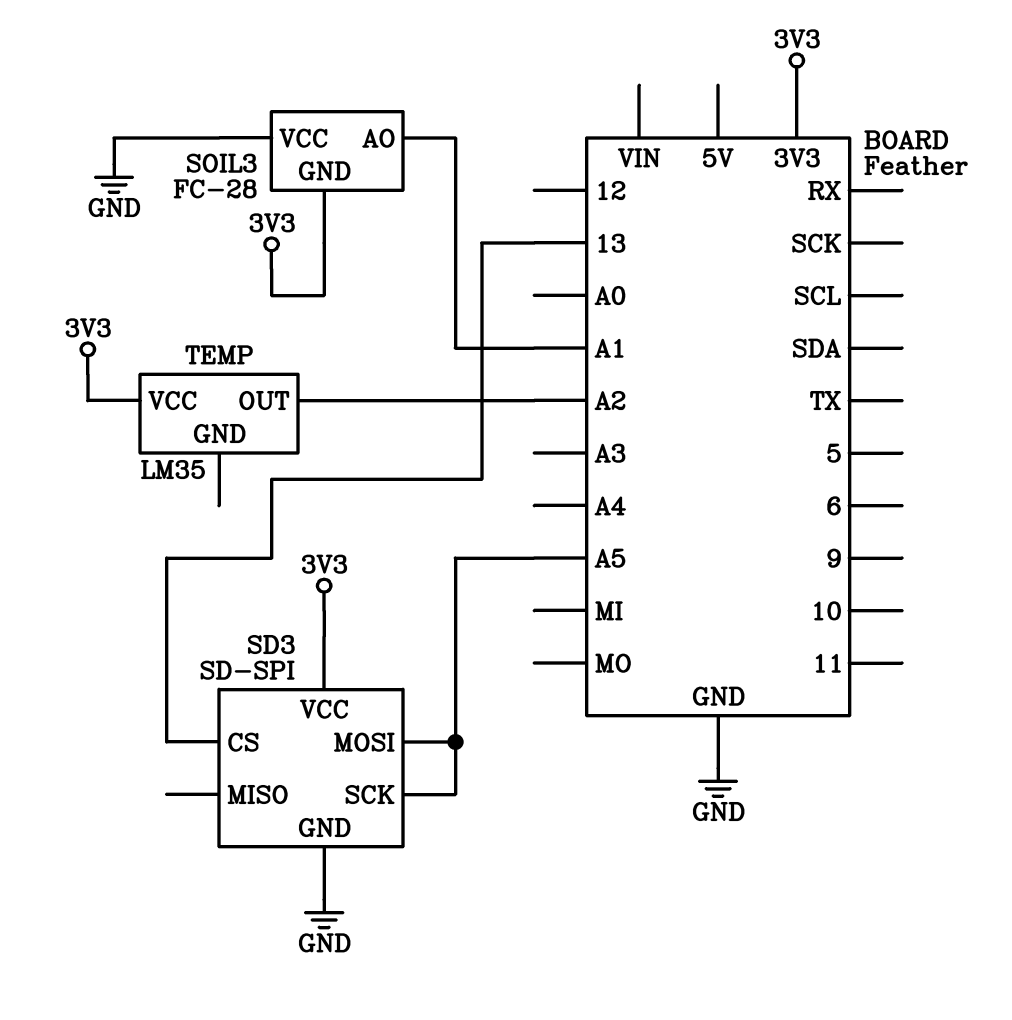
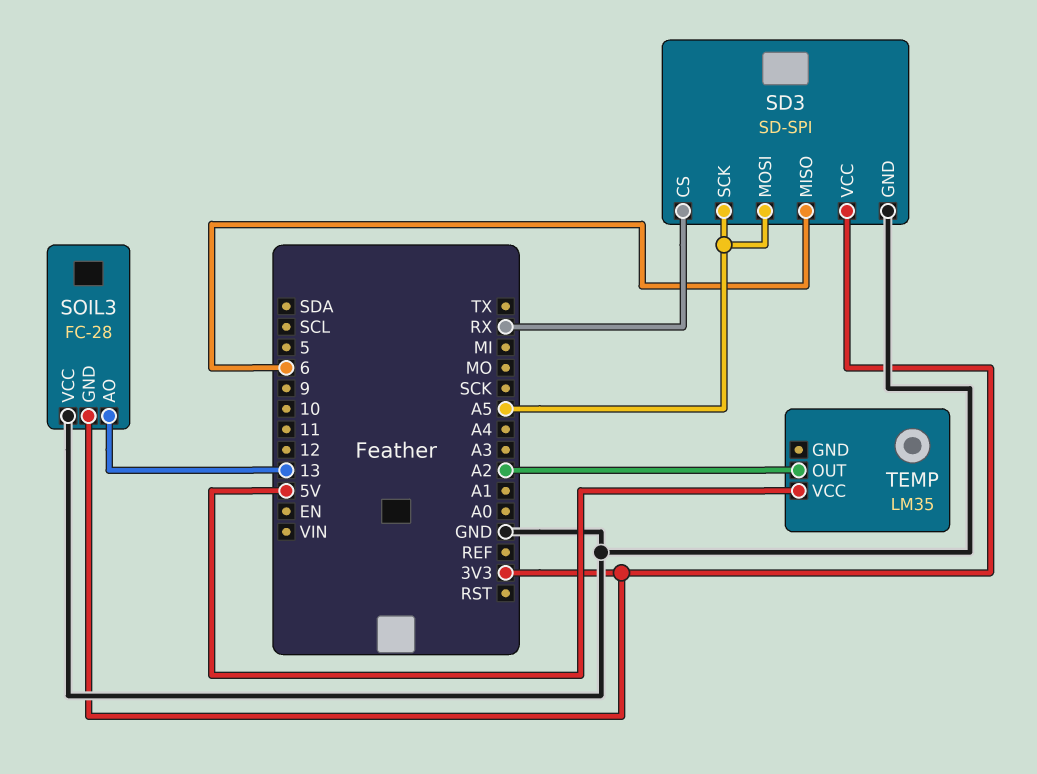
SD3 pin CS: 13 -> RX
SD3 pin MISO: none -> 6
SOIL3 pin AO: A1 -> 13
TEMP pin VCC: 3V3 -> 5V

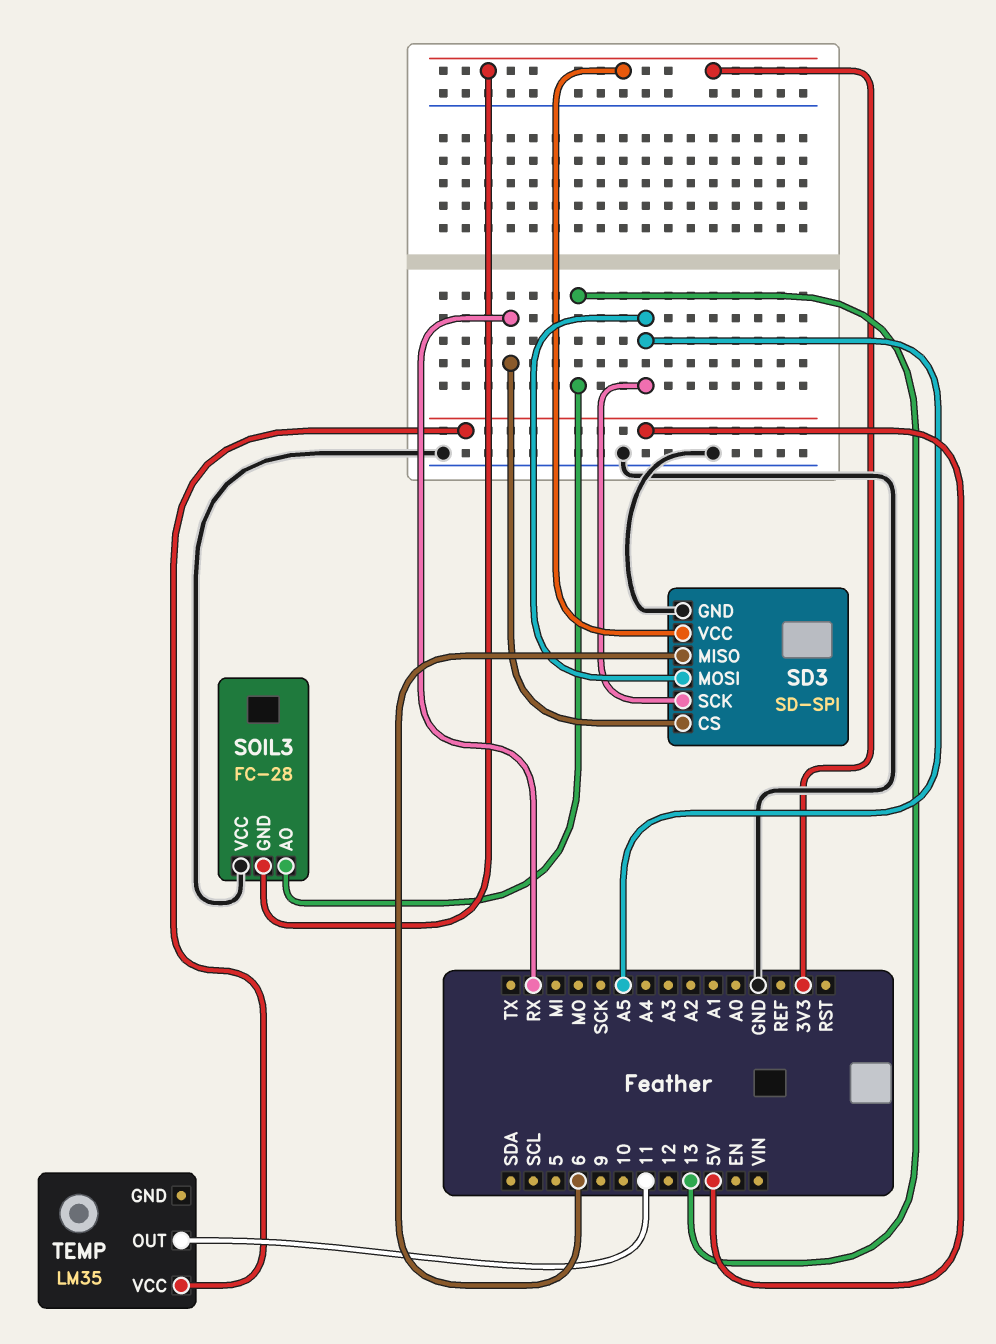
TEMP pin OUT: A2 -> 11

